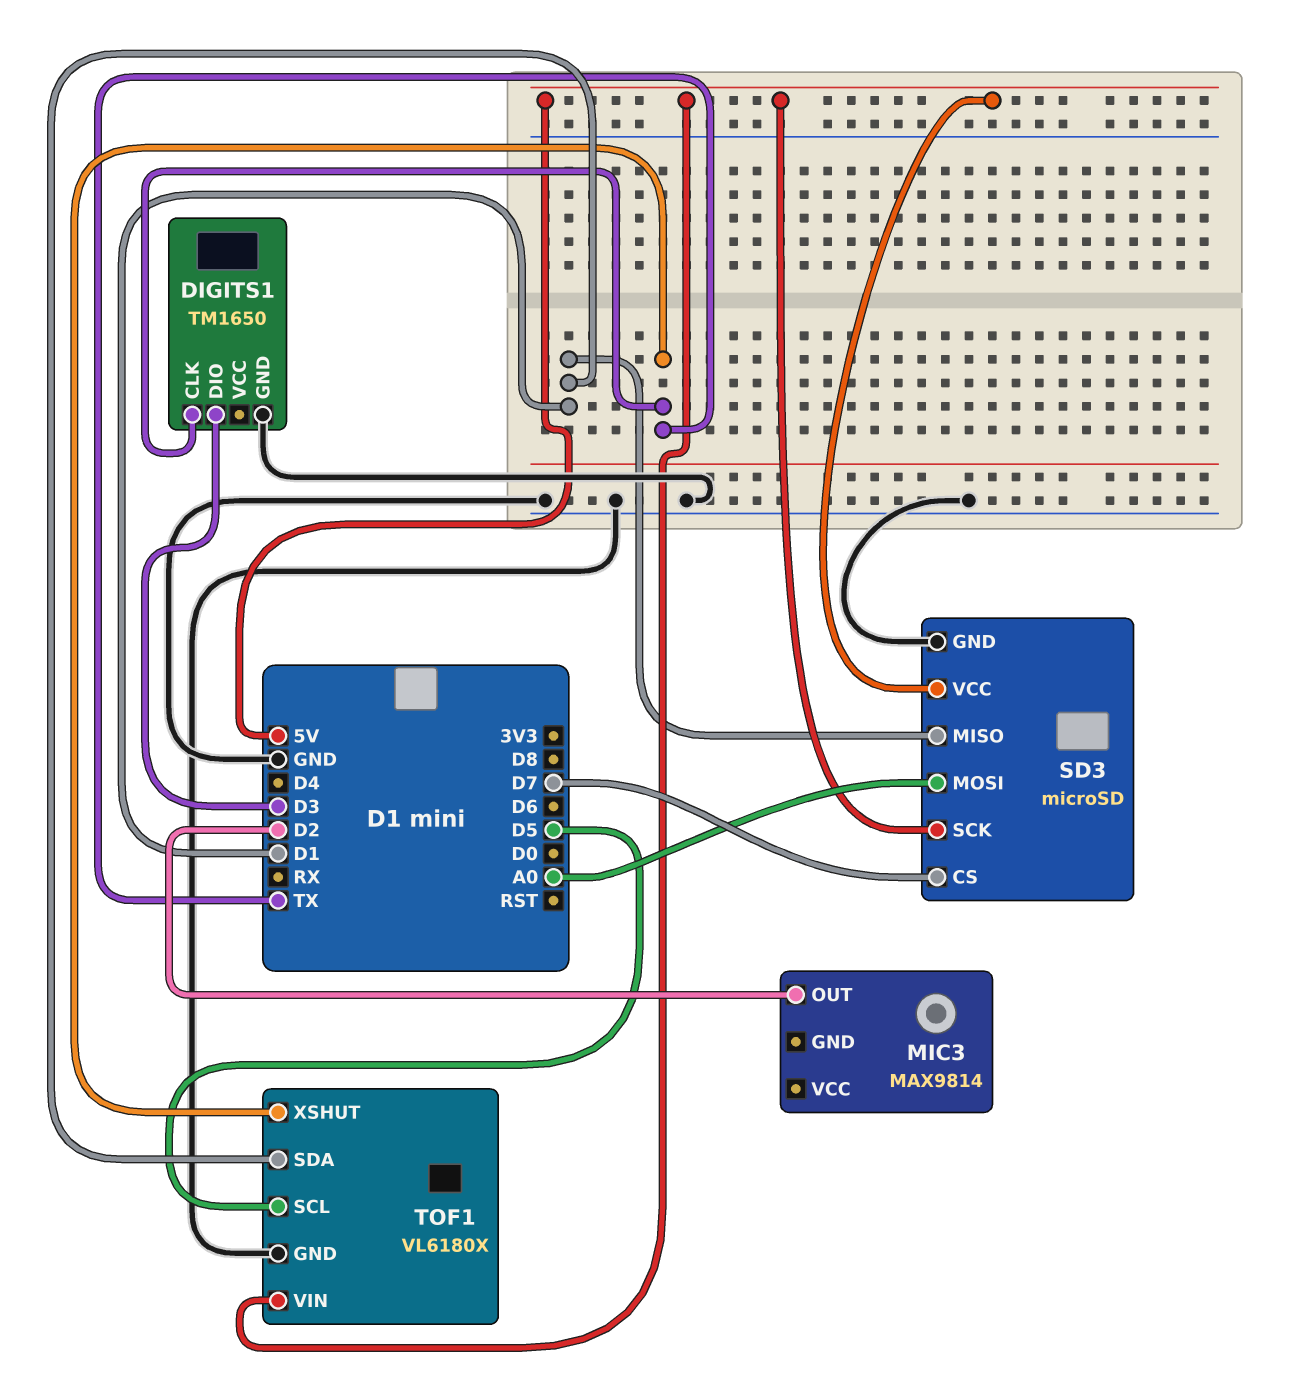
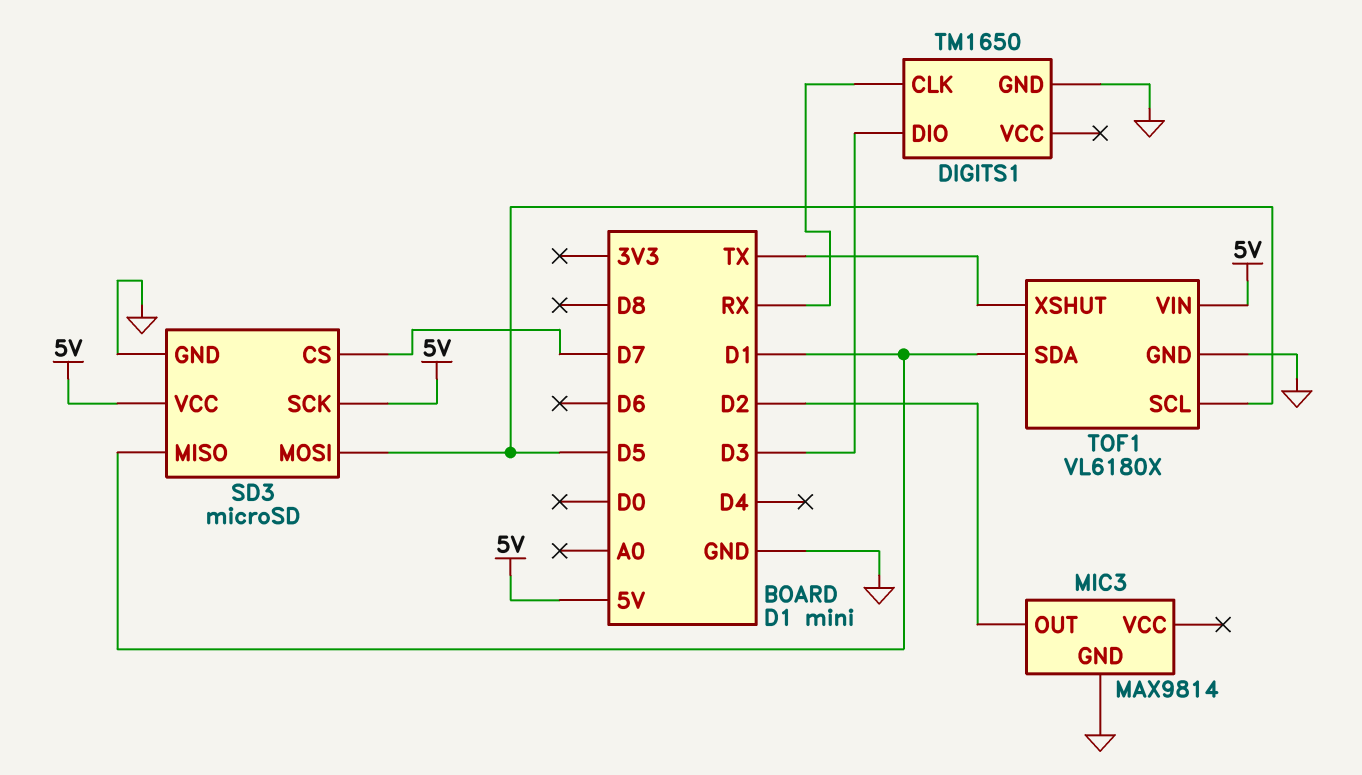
DIGITS1 pin CLK: TX -> RX
MIC3 pin GND: none -> GND
SD3 pin MOSI: A0 -> D5

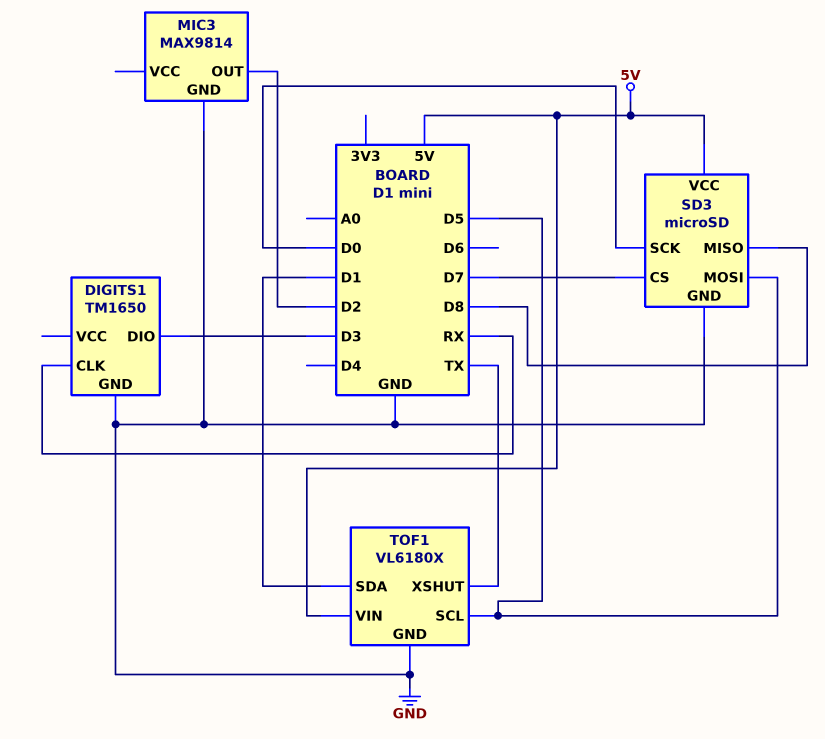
SD3 pin MISO: D1 -> D8
SD3 pin SCK: 5V -> D0

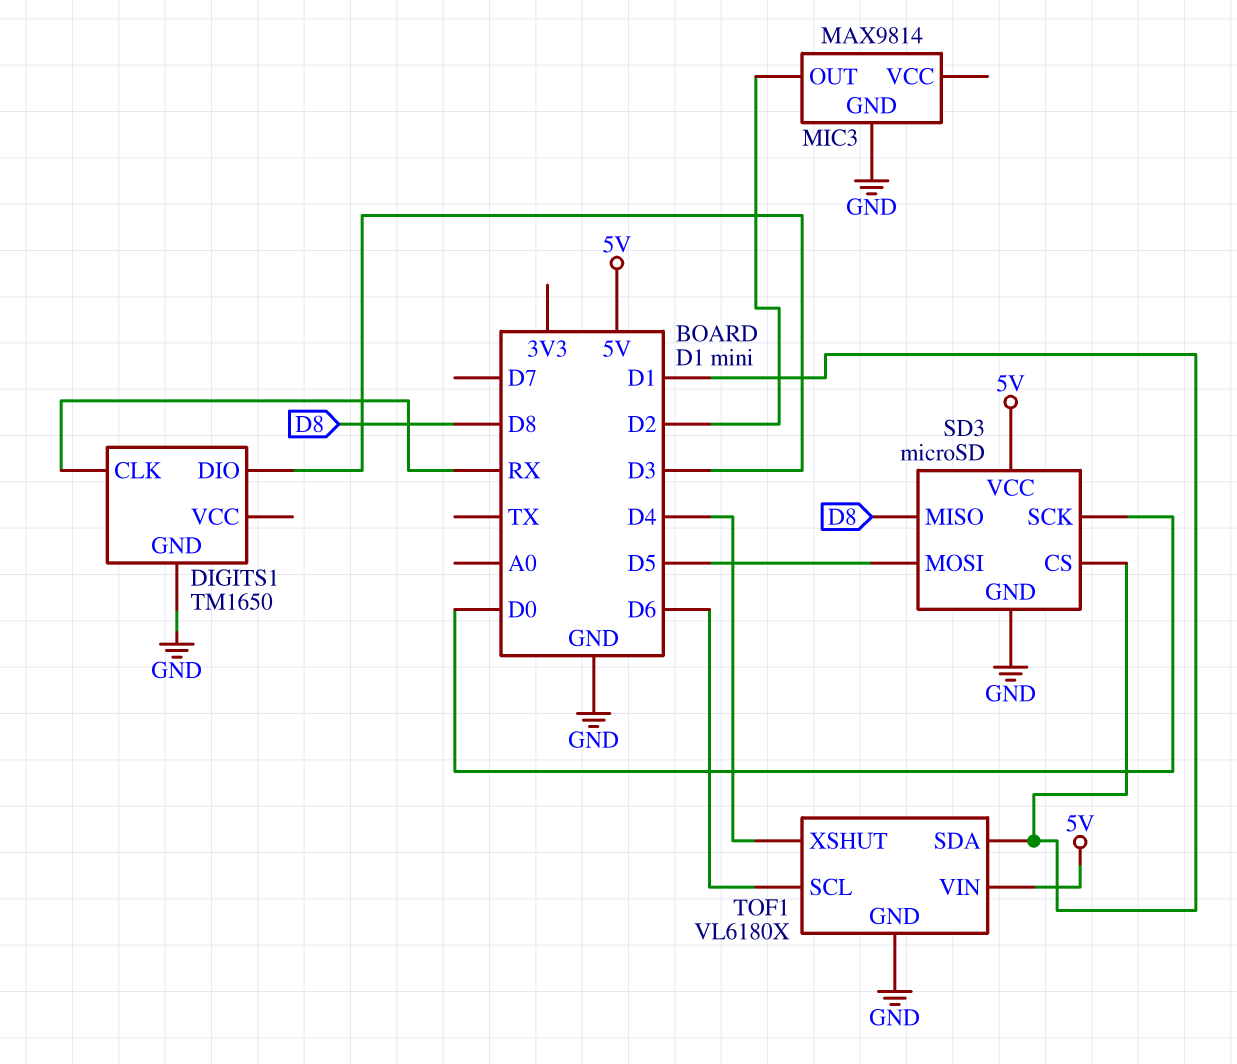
SD3 pin CS: D7 -> D1
TOF1 pin SCL: D5 -> D6
TOF1 pin XSHUT: TX -> D4

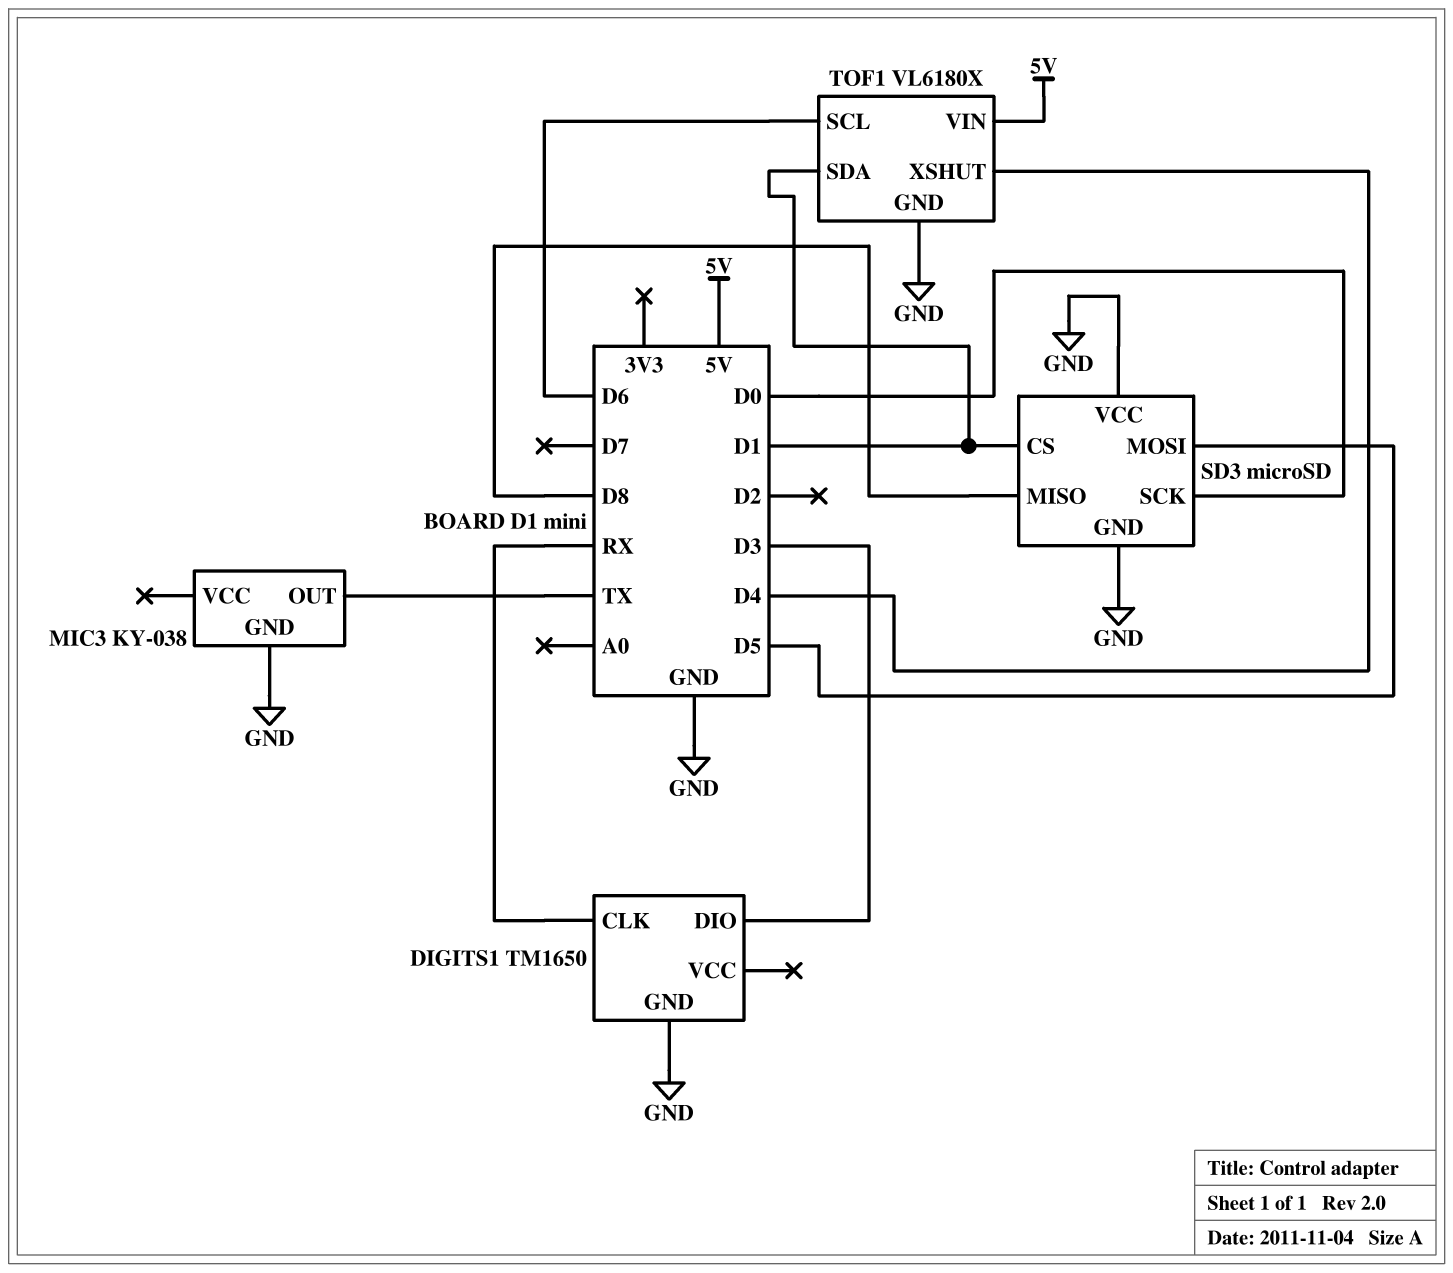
MIC3: MAX9814 -> KY-038
MIC3 pin OUT: D2 -> TX
SD3 pin VCC: 5V -> GND

